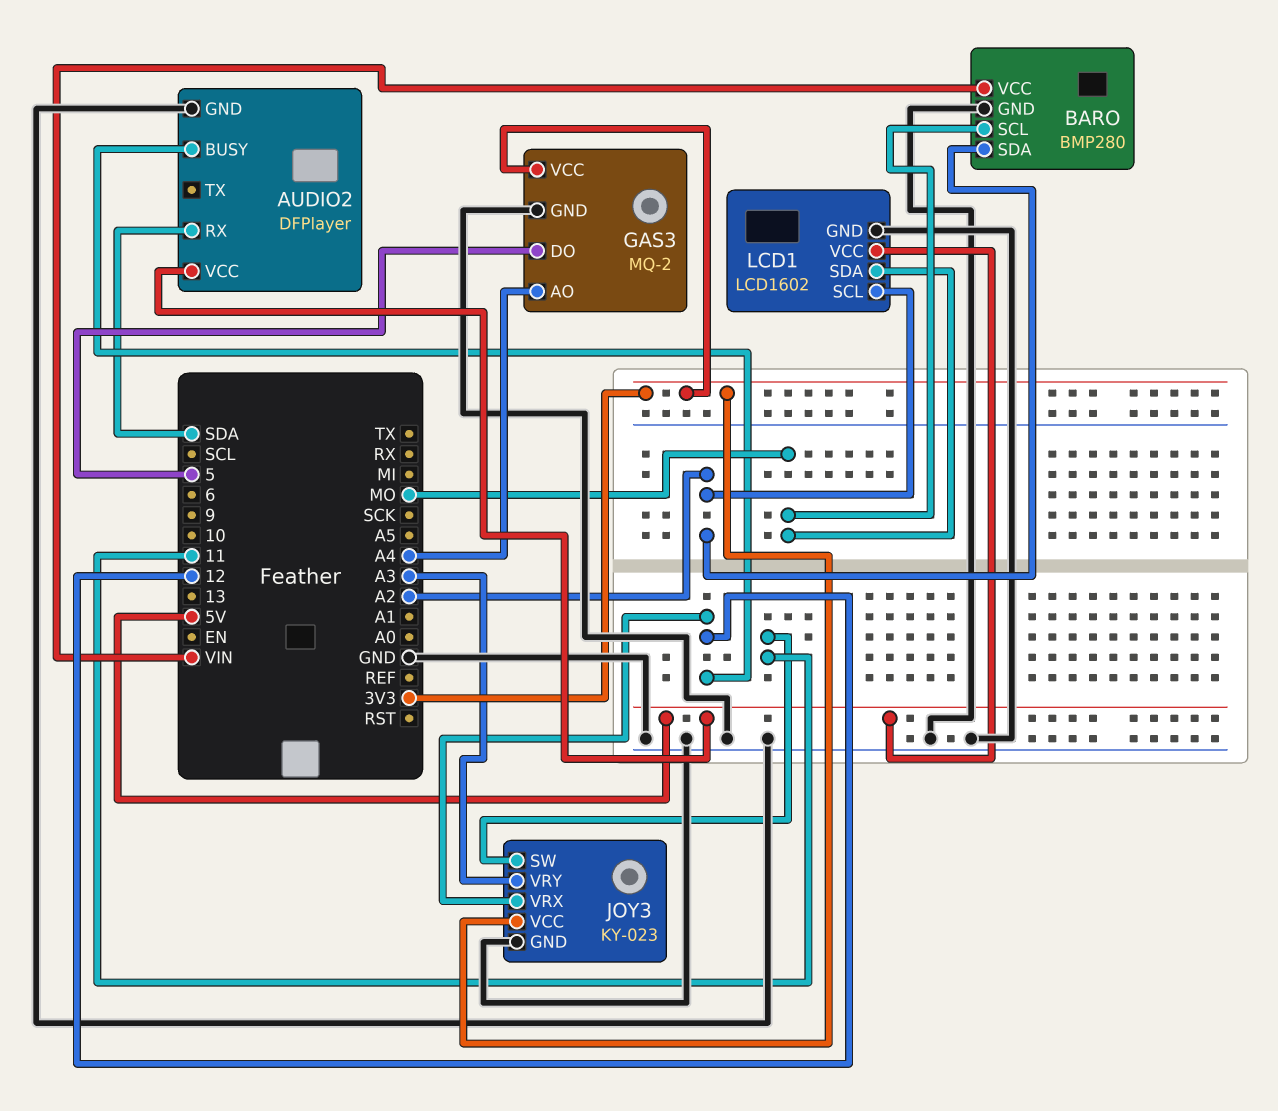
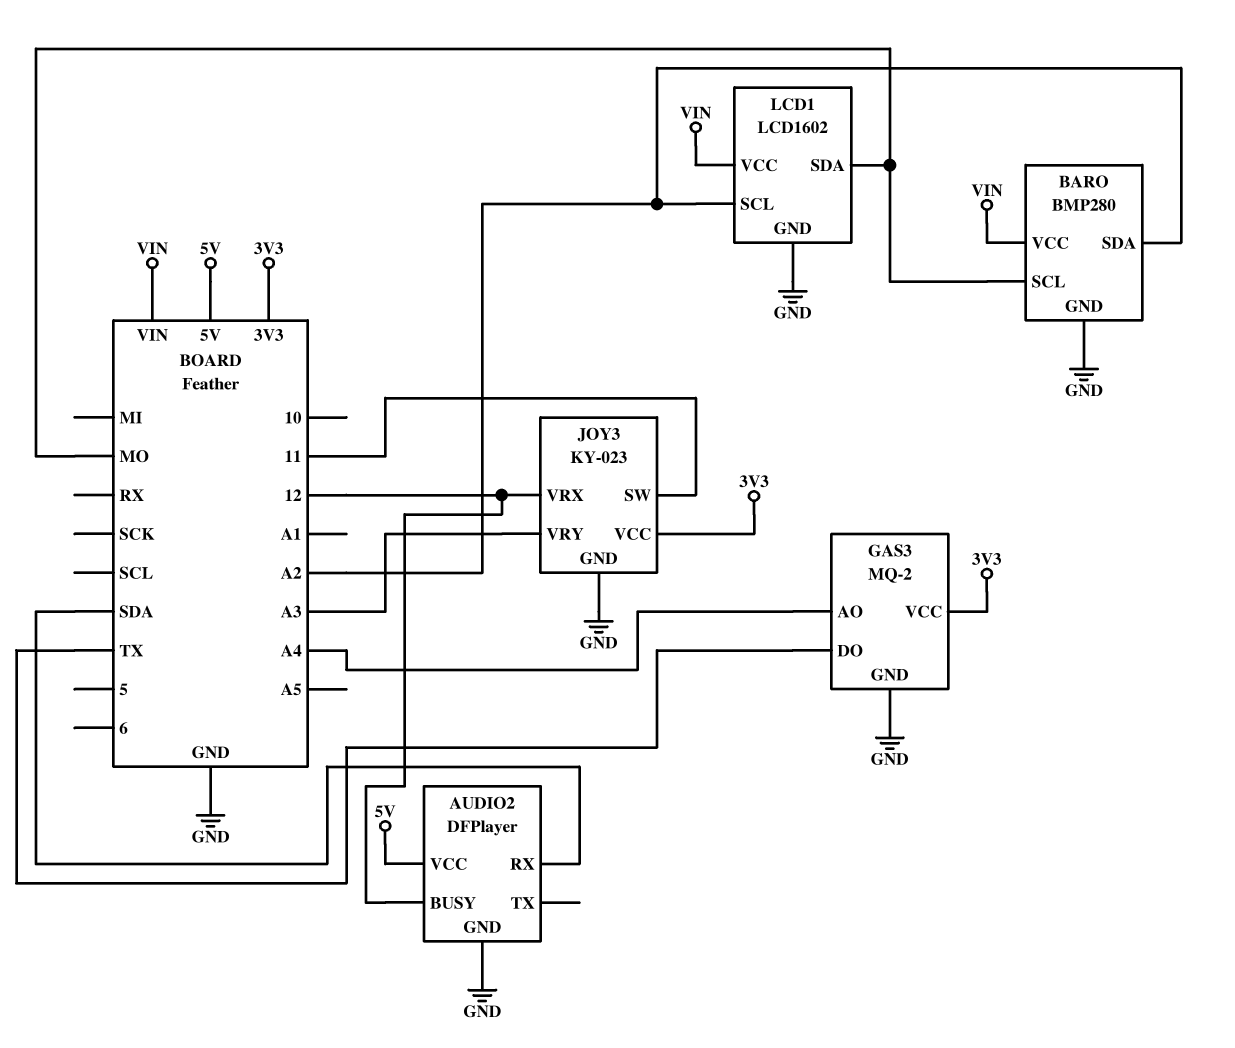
GAS3 pin DO: 5 -> TX
LCD1 pin VCC: 5V -> VIN

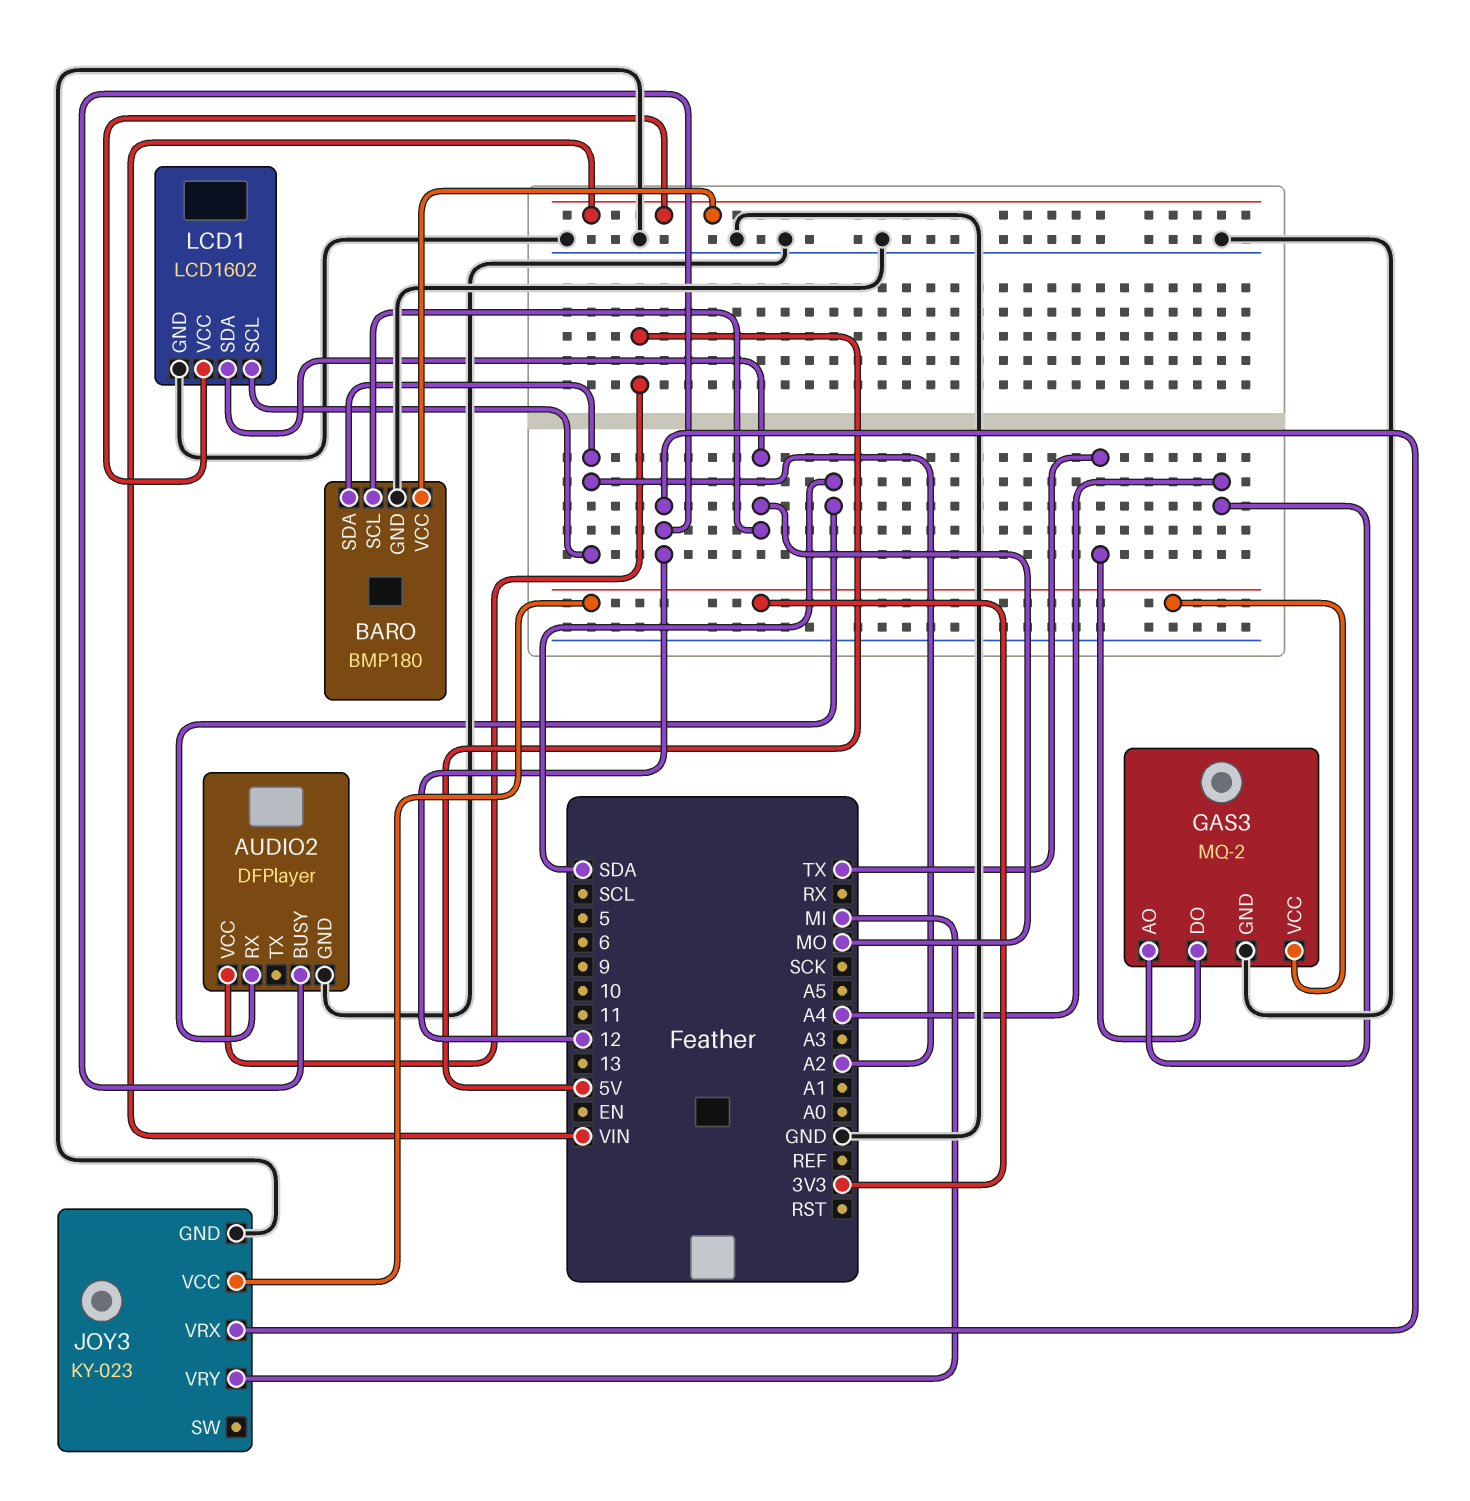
BARO: BMP280 -> BMP180
JOY3 pin SW: 11 -> none
JOY3 pin VRY: A3 -> MI

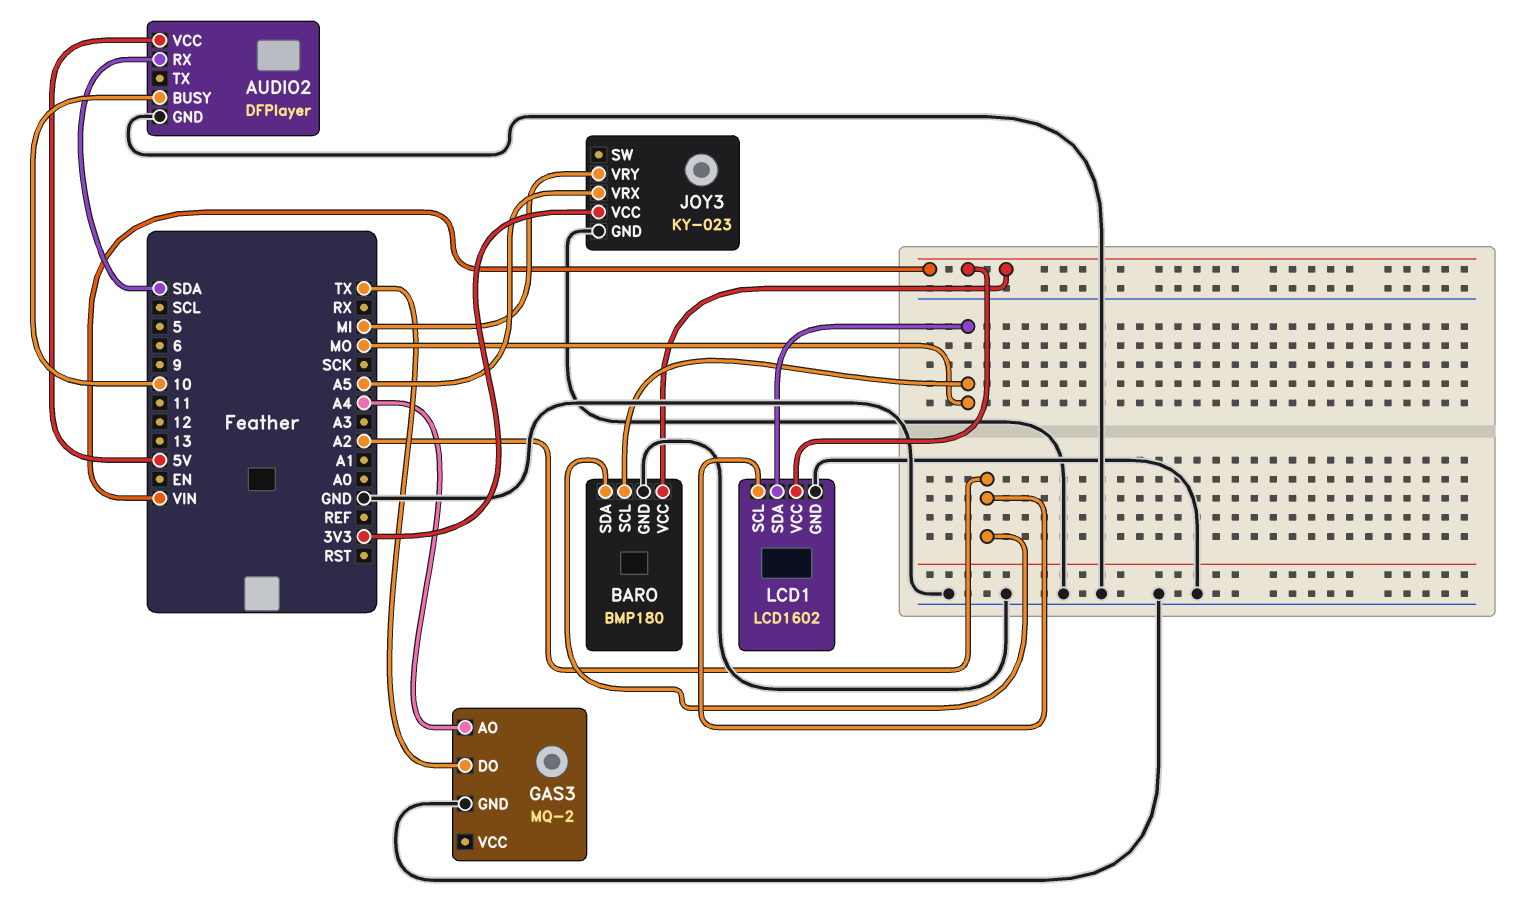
AUDIO2 pin BUSY: 12 -> 10
GAS3 pin VCC: 3V3 -> none
JOY3 pin VRX: 12 -> A5

